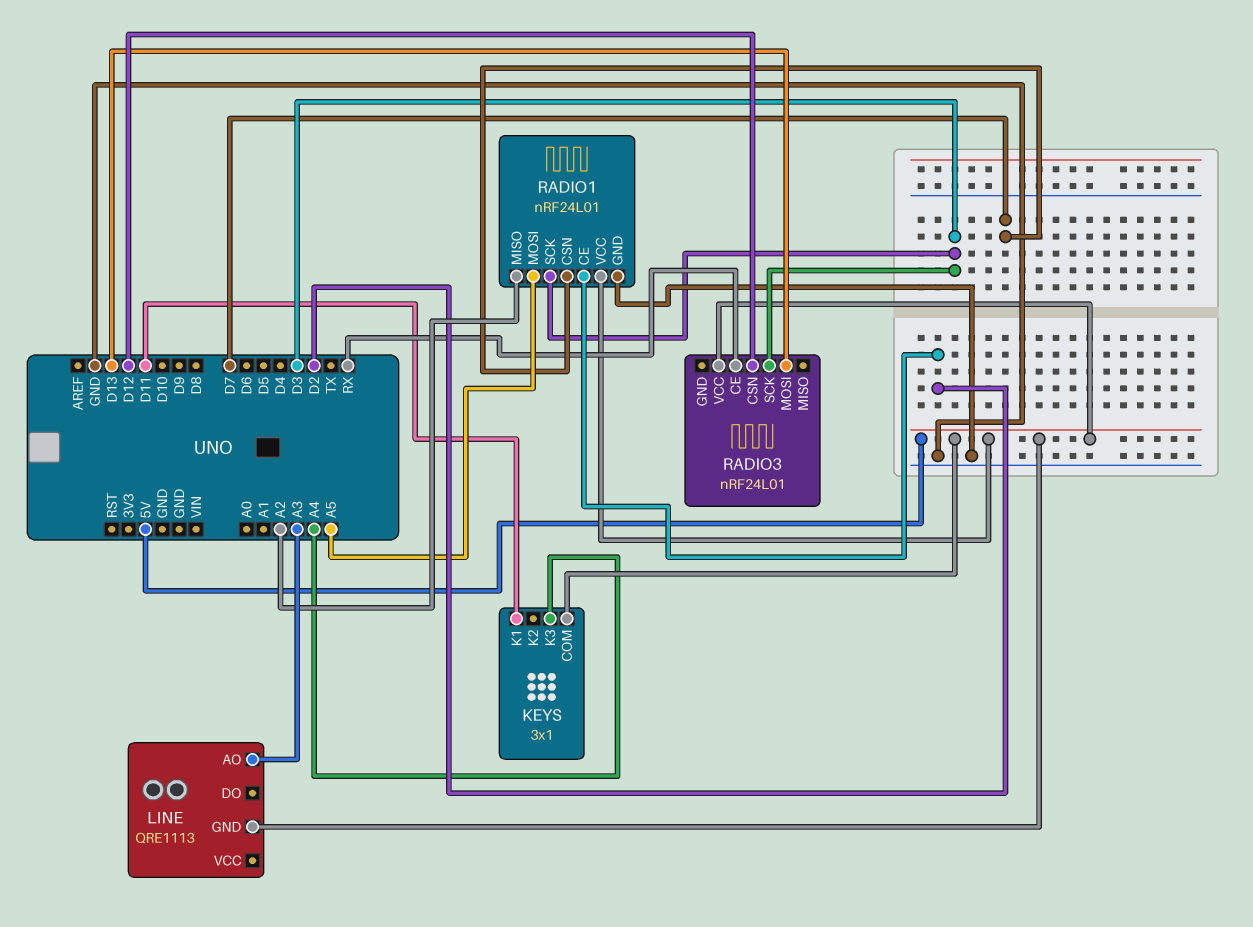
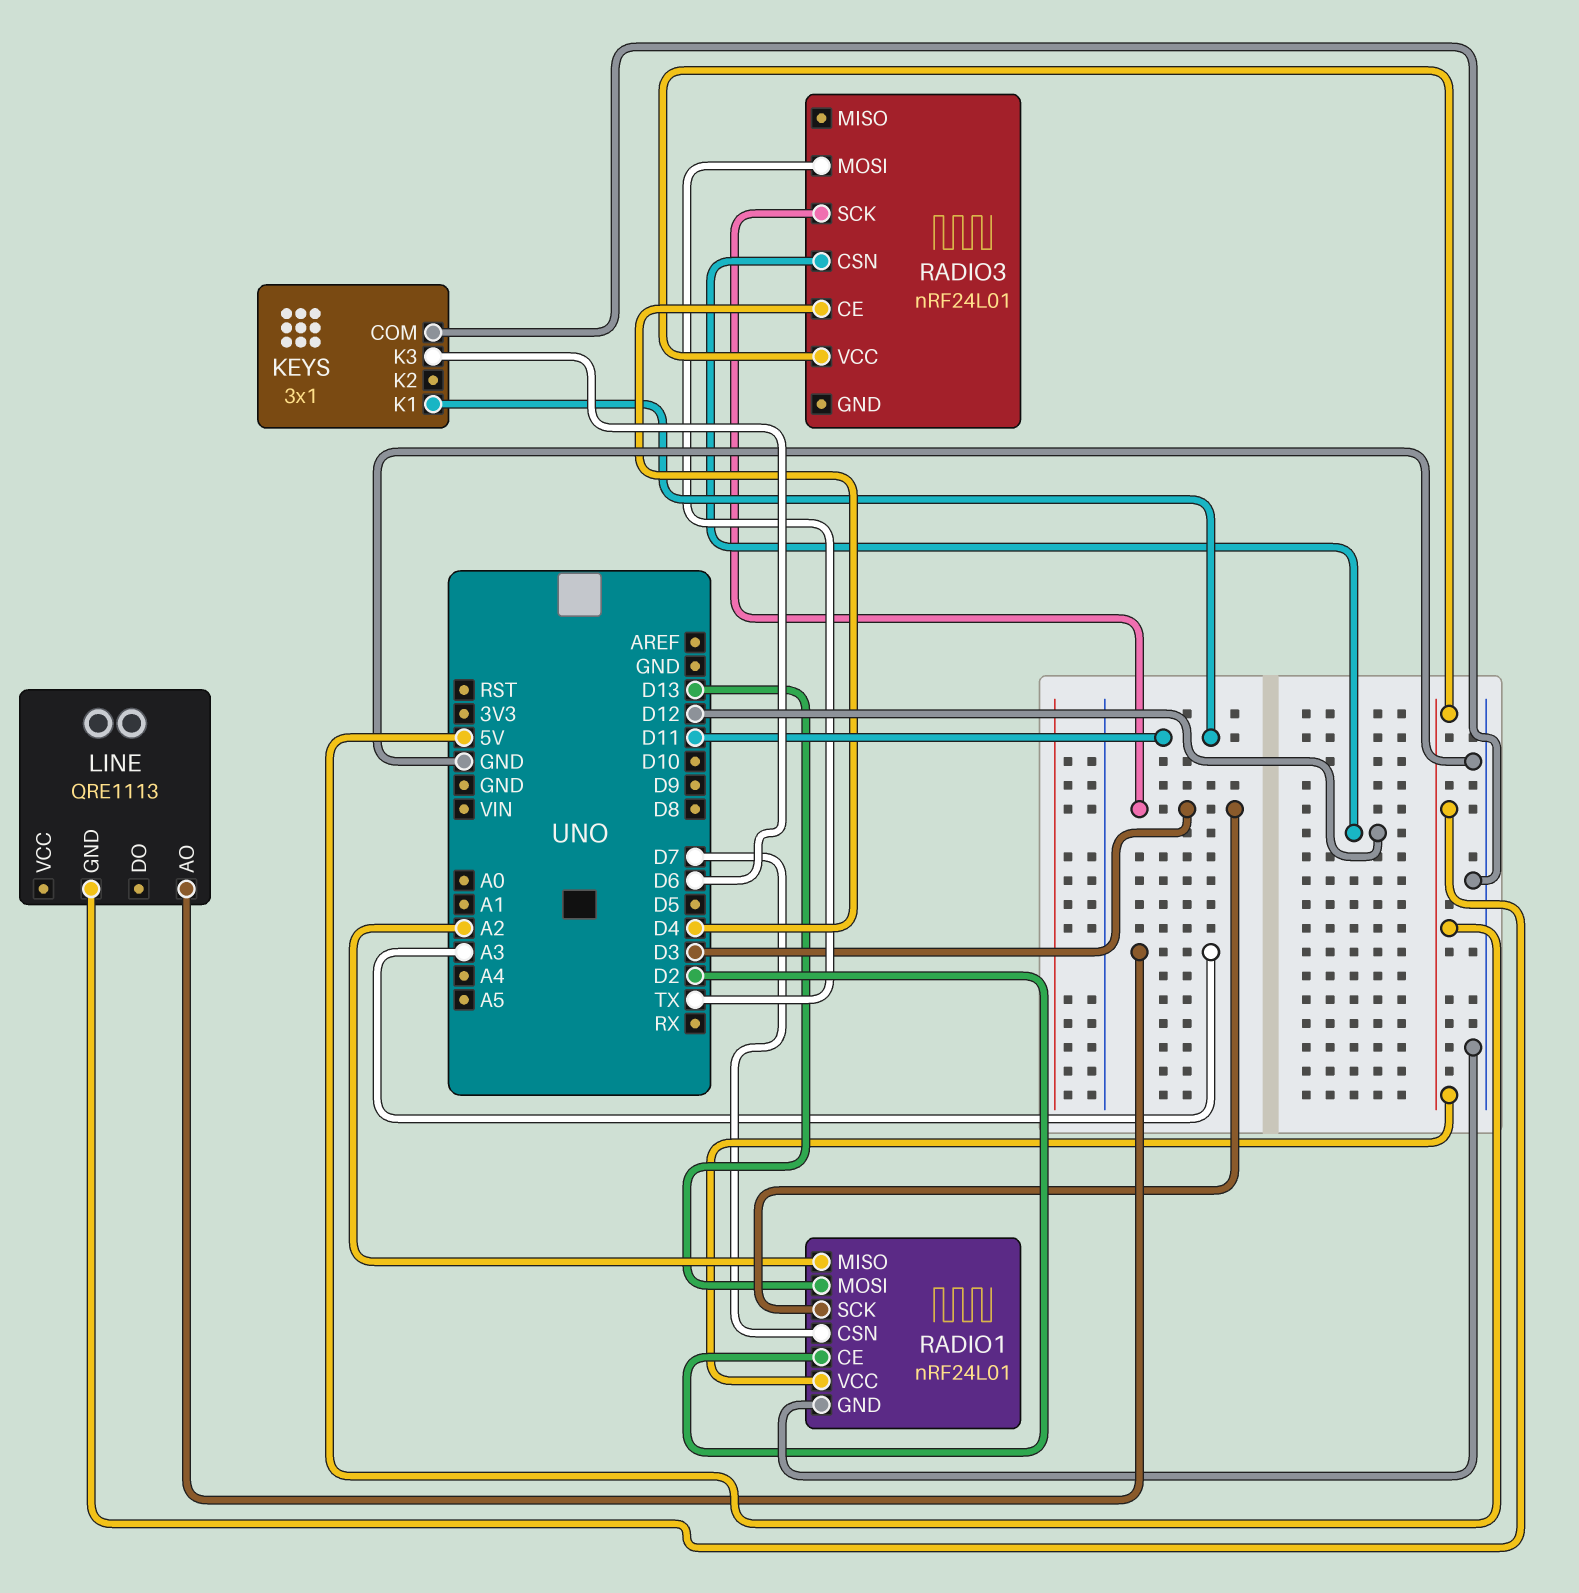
KEYS pin COM: 5V -> GND
KEYS pin K3: A4 -> D6
RADIO1 pin MOSI: A5 -> D13
RADIO3 pin CE: RX -> D4
RADIO3 pin MOSI: D13 -> TX

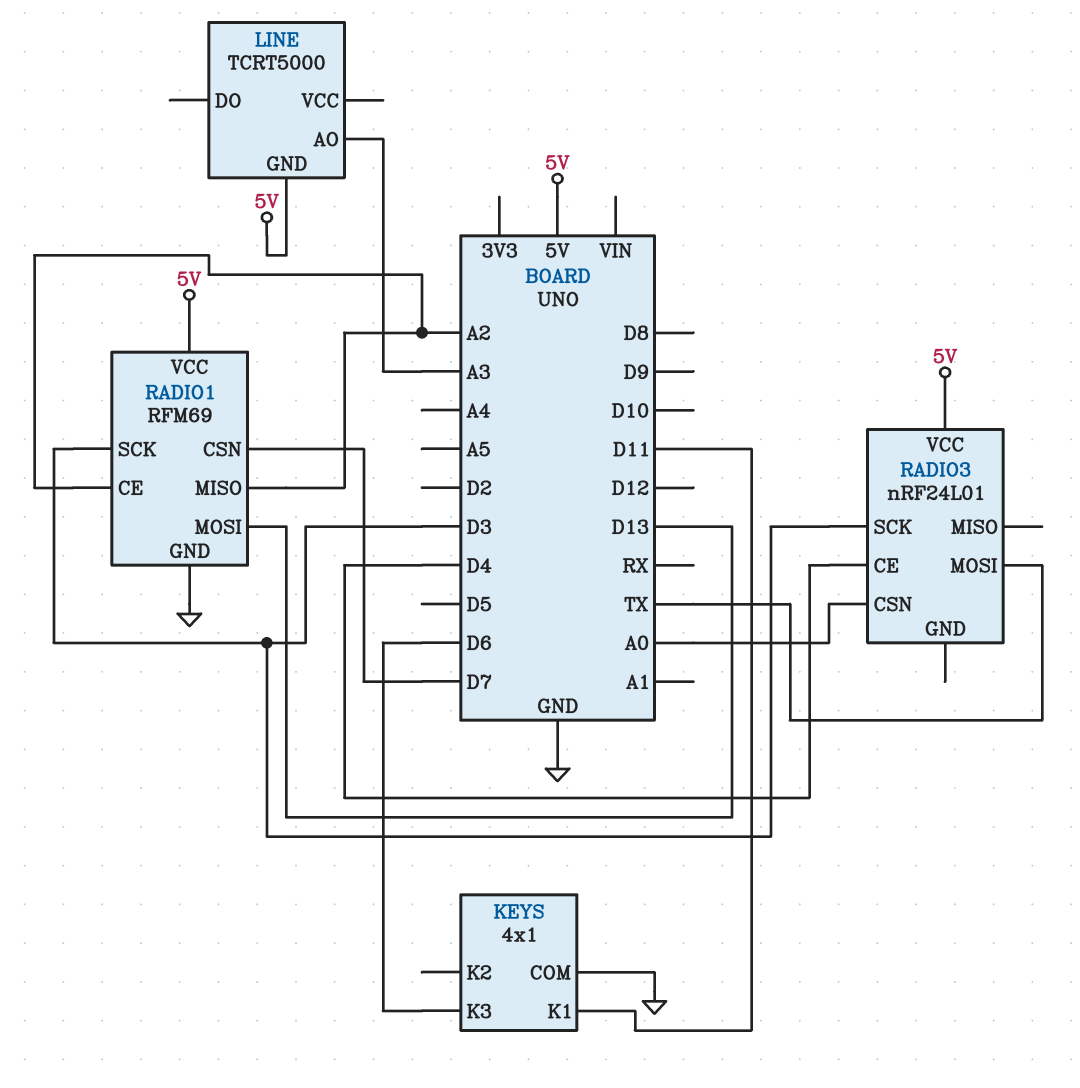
KEYS: 3x1 -> 4x1
LINE: QRE1113 -> TCRT5000
RADIO1: nRF24L01 -> RFM69
RADIO1 pin CE: D2 -> A2
RADIO3 pin CSN: D12 -> A0

